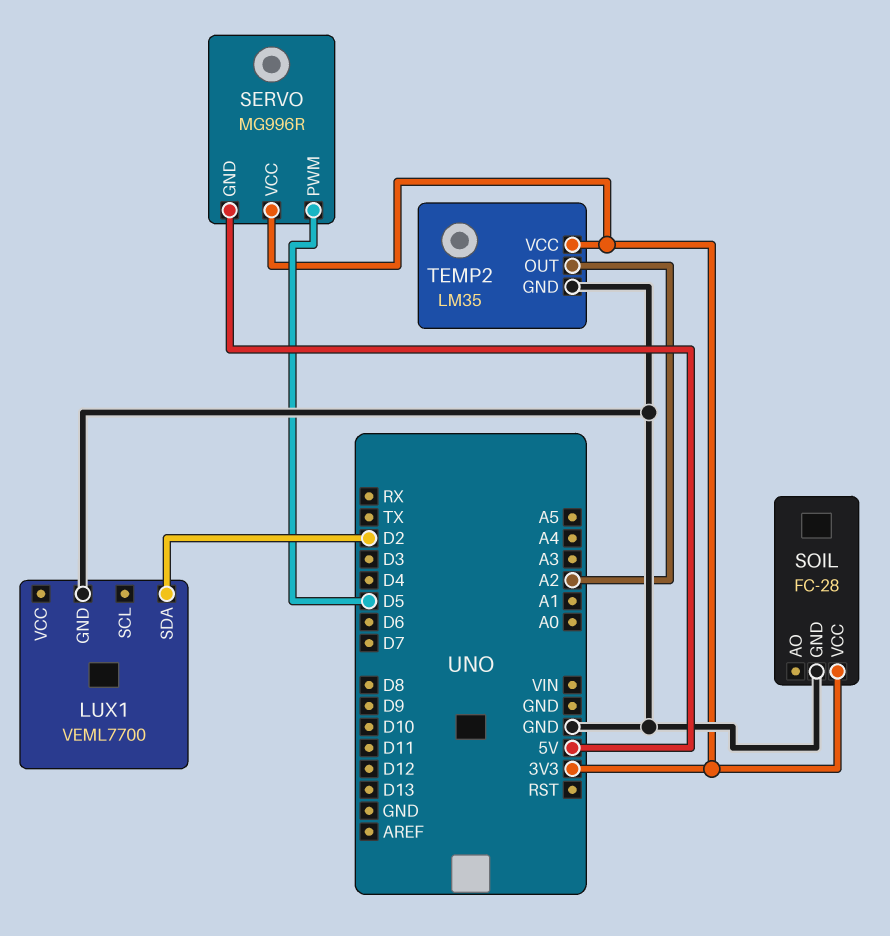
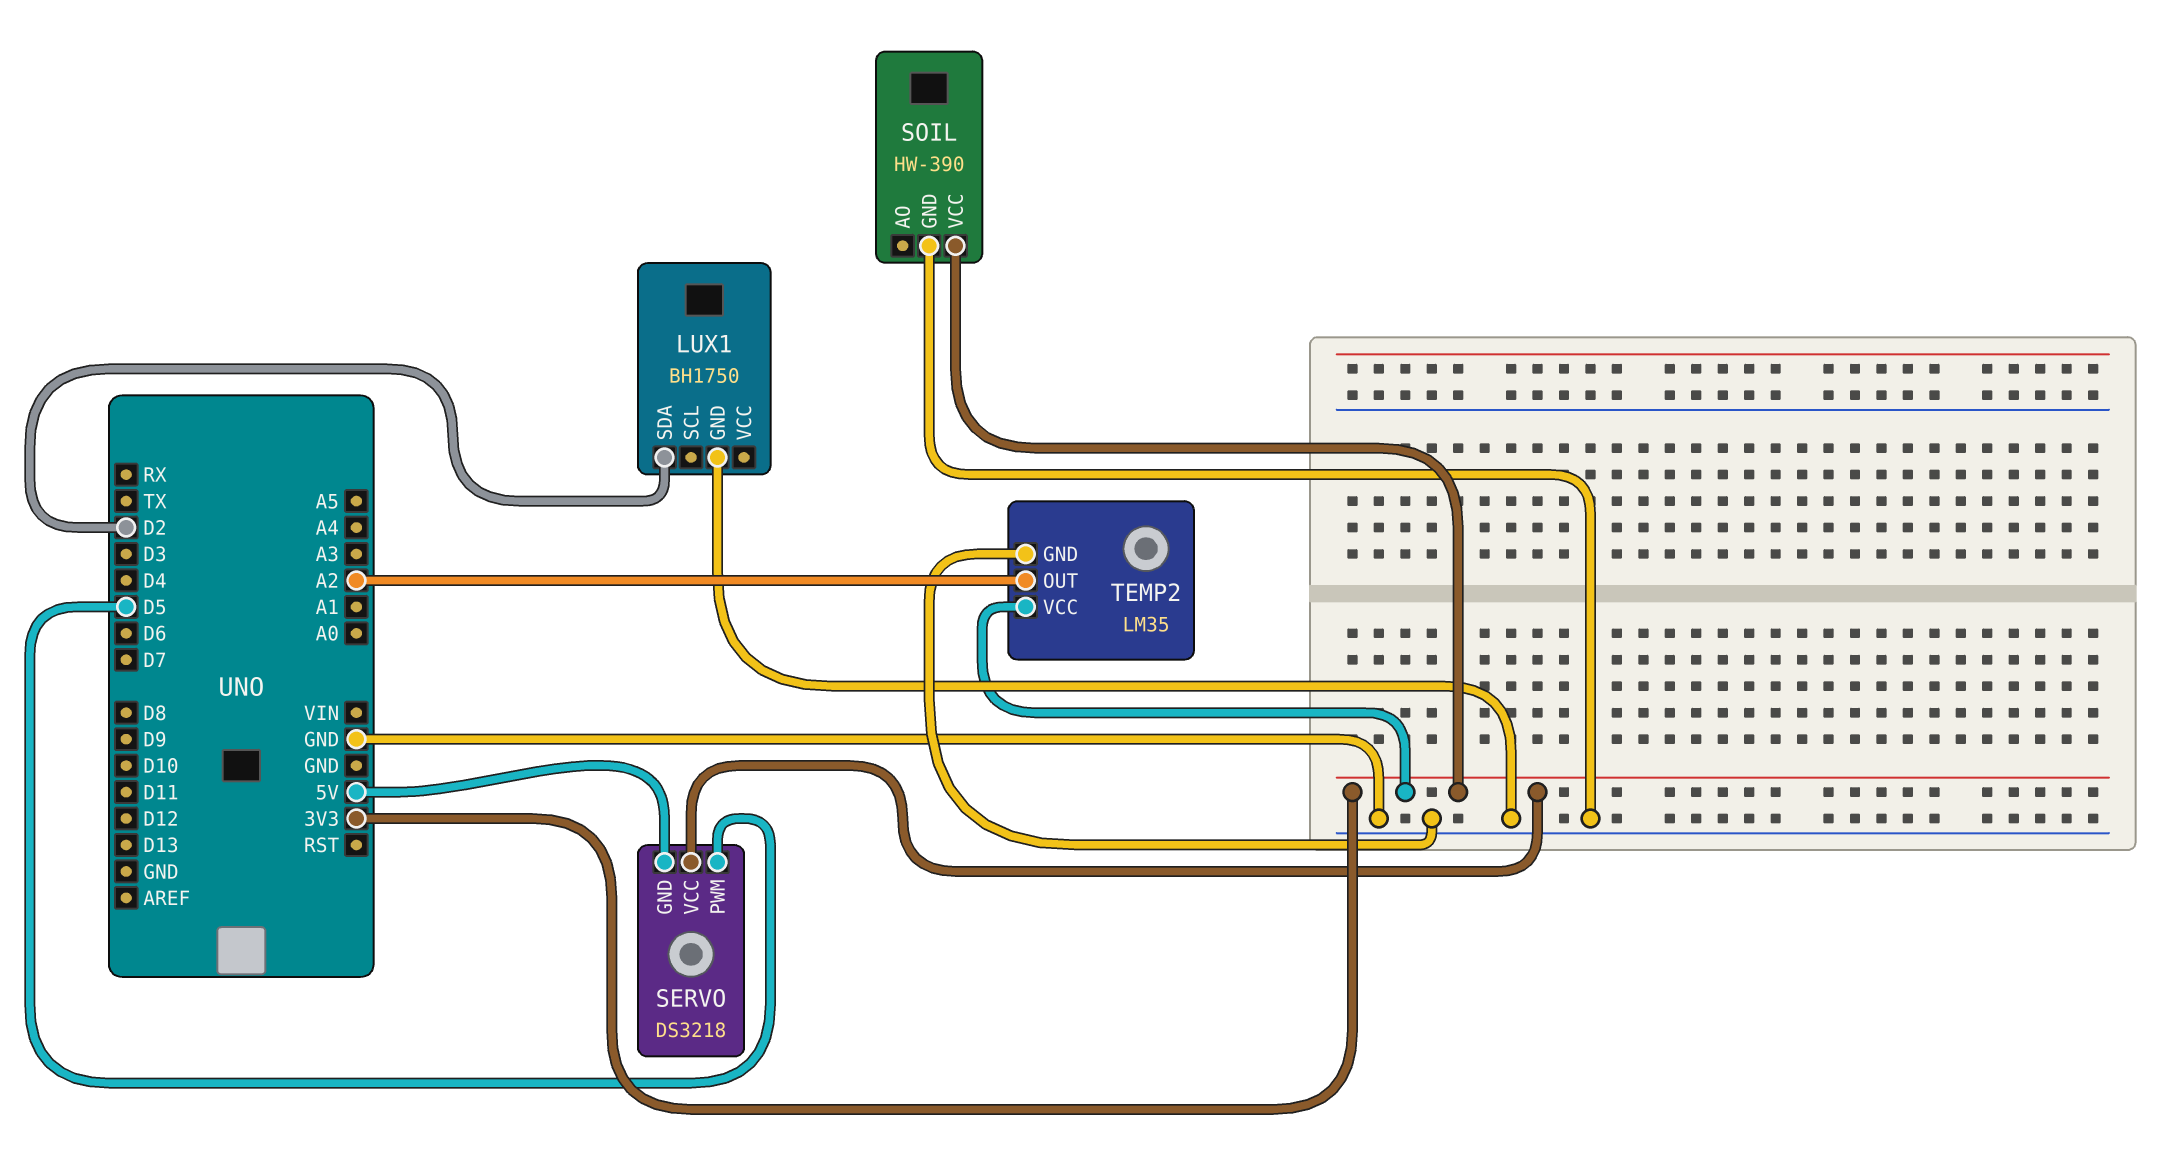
LUX1: VEML7700 -> BH1750
SERVO: MG996R -> DS3218
SOIL: FC-28 -> HW-390

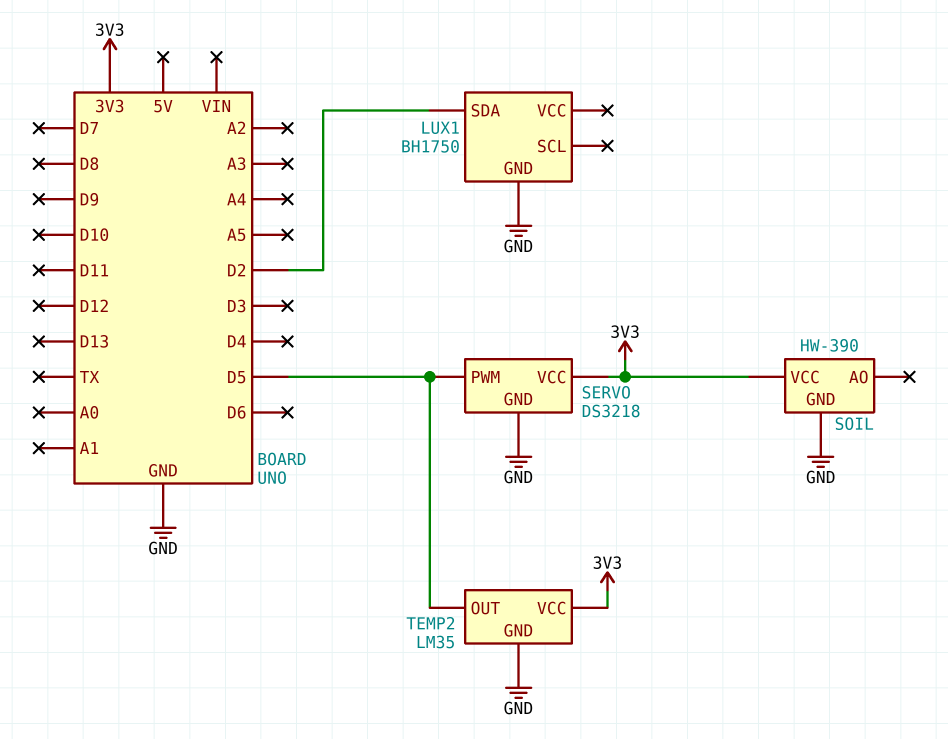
SERVO pin GND: 5V -> GND
TEMP2 pin OUT: A2 -> D5

